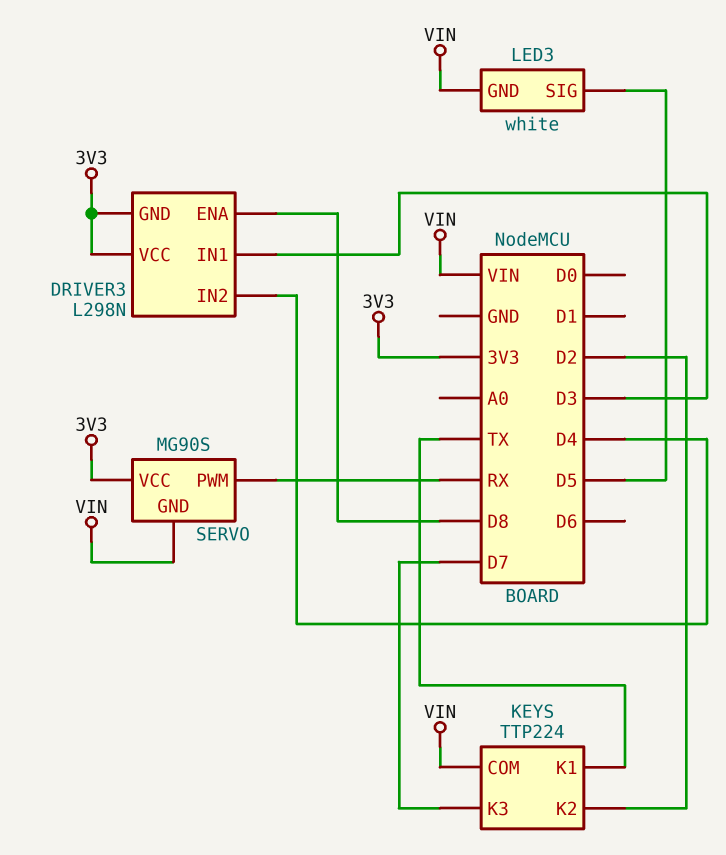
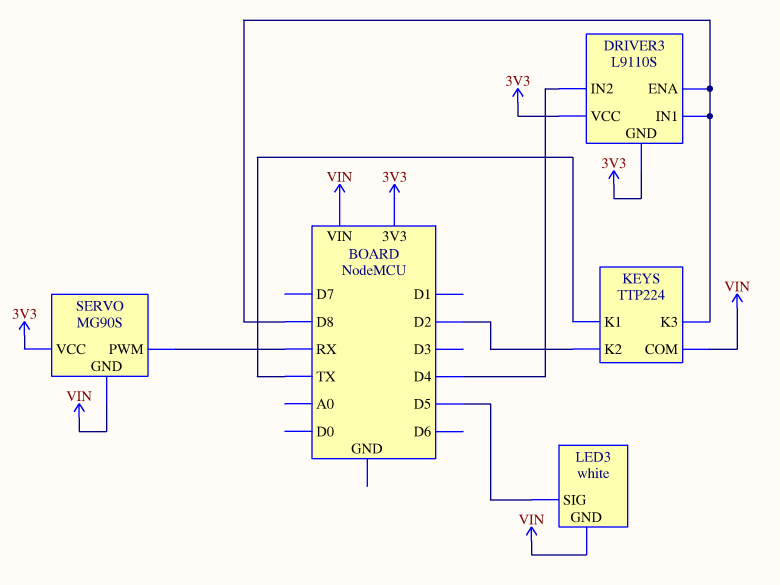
DRIVER3: L298N -> L9110S
DRIVER3 pin IN1: D3 -> D8
KEYS pin K3: D7 -> D8

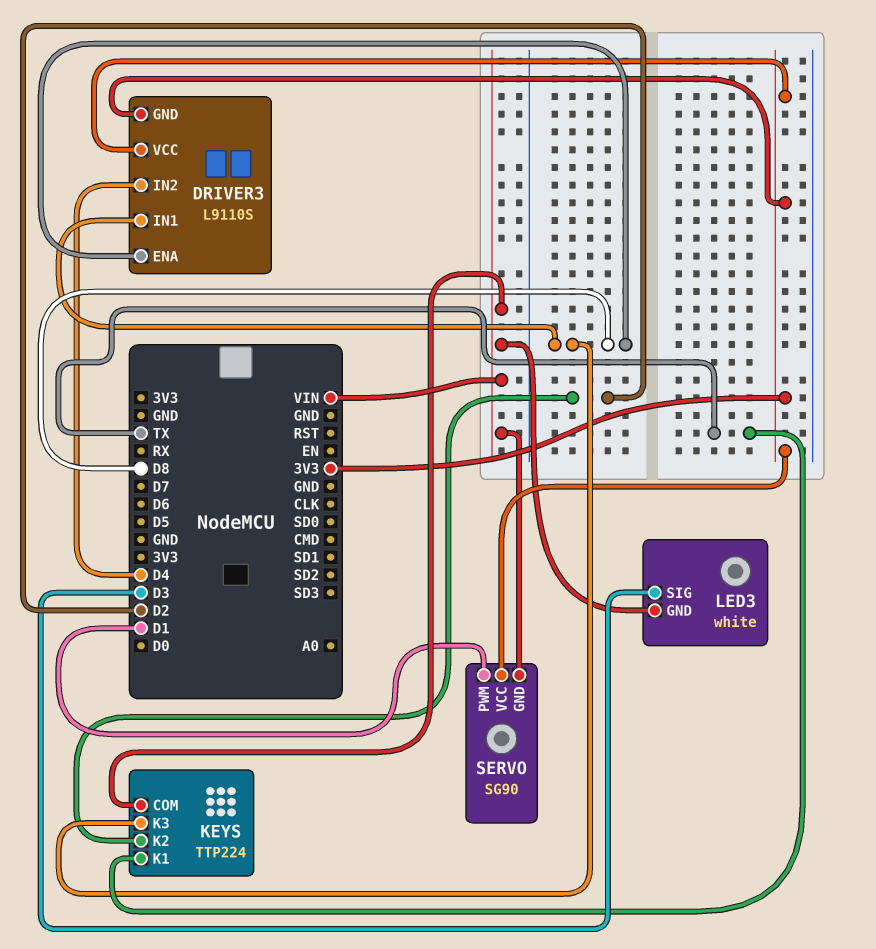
LED3 pin SIG: D5 -> D3
SERVO: MG90S -> SG90
SERVO pin PWM: RX -> D1

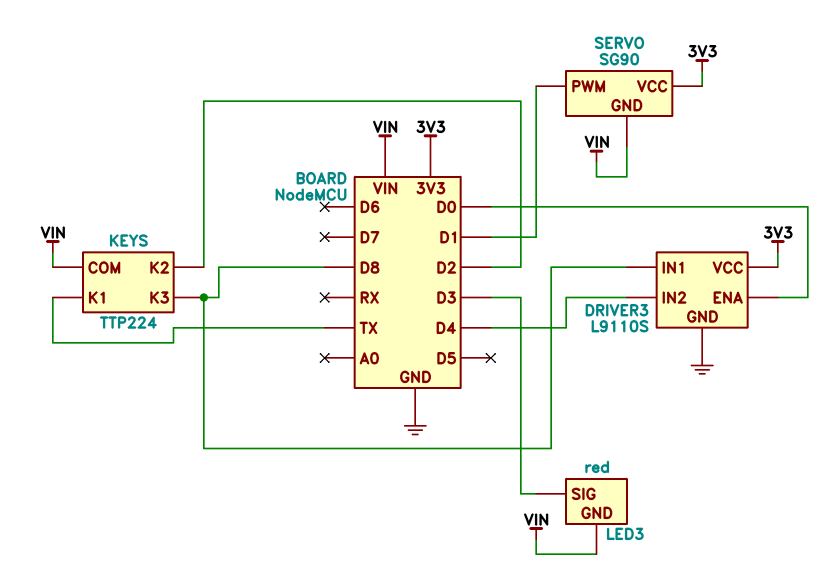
DRIVER3 pin ENA: D8 -> D0
DRIVER3 pin GND: 3V3 -> GND
LED3: white -> red

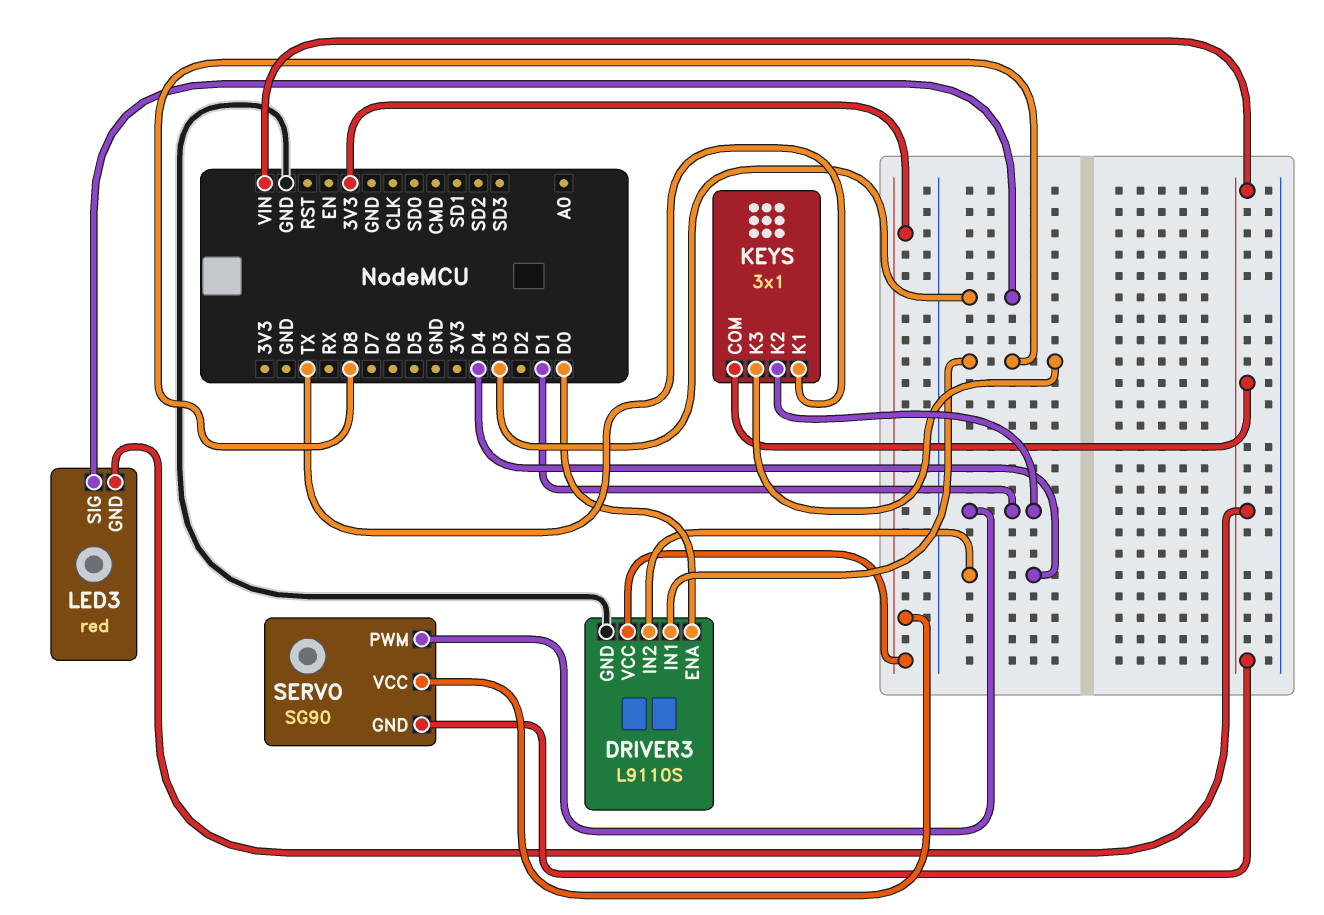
KEYS: TTP224 -> 3x1
KEYS pin K2: D2 -> D1

